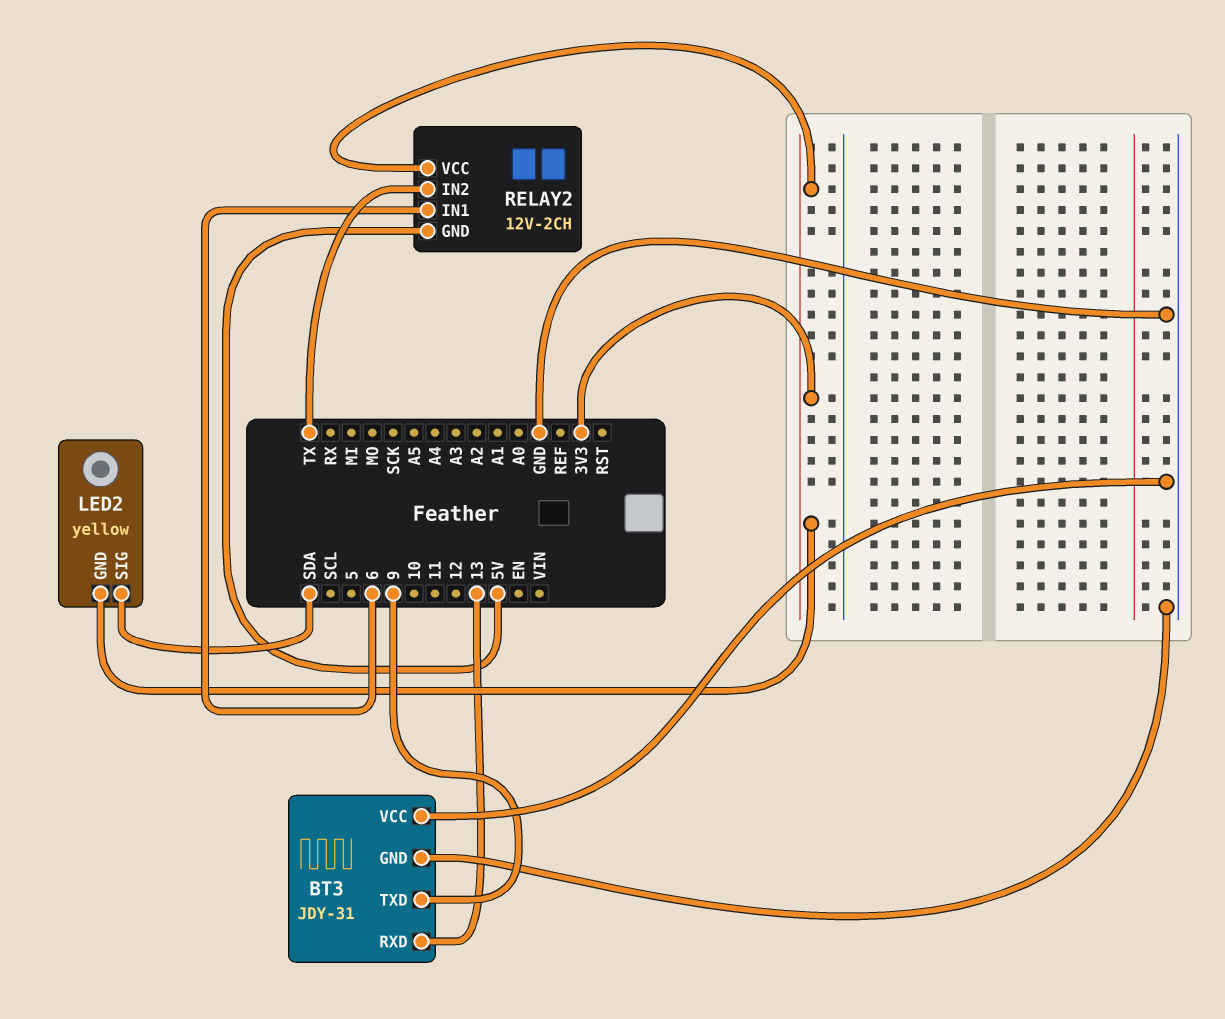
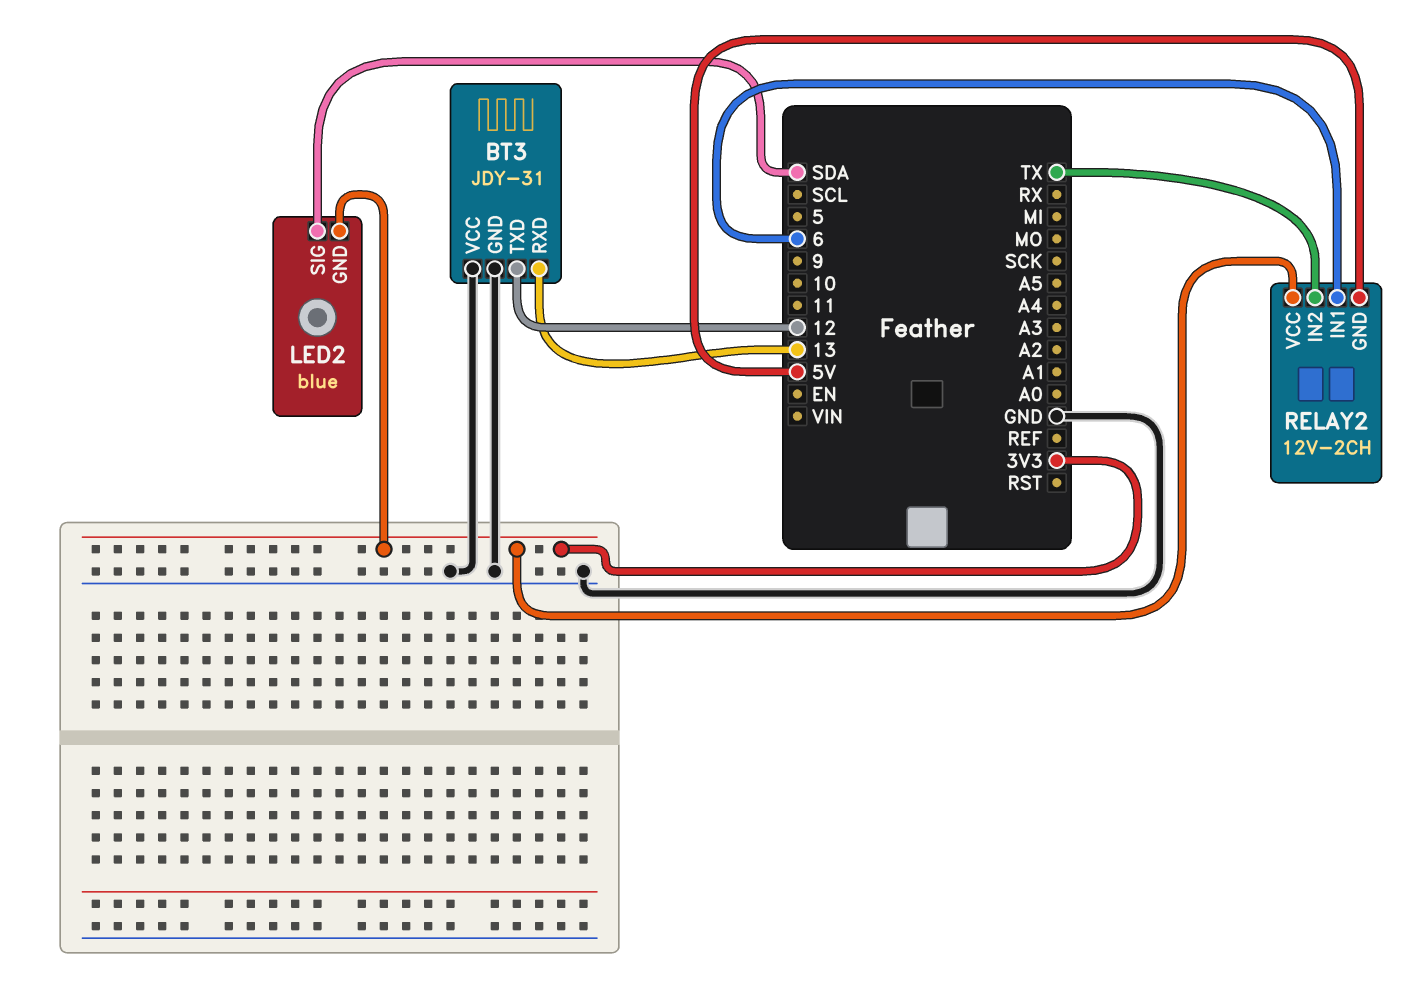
BT3 pin TXD: 9 -> 12
LED2: yellow -> blue

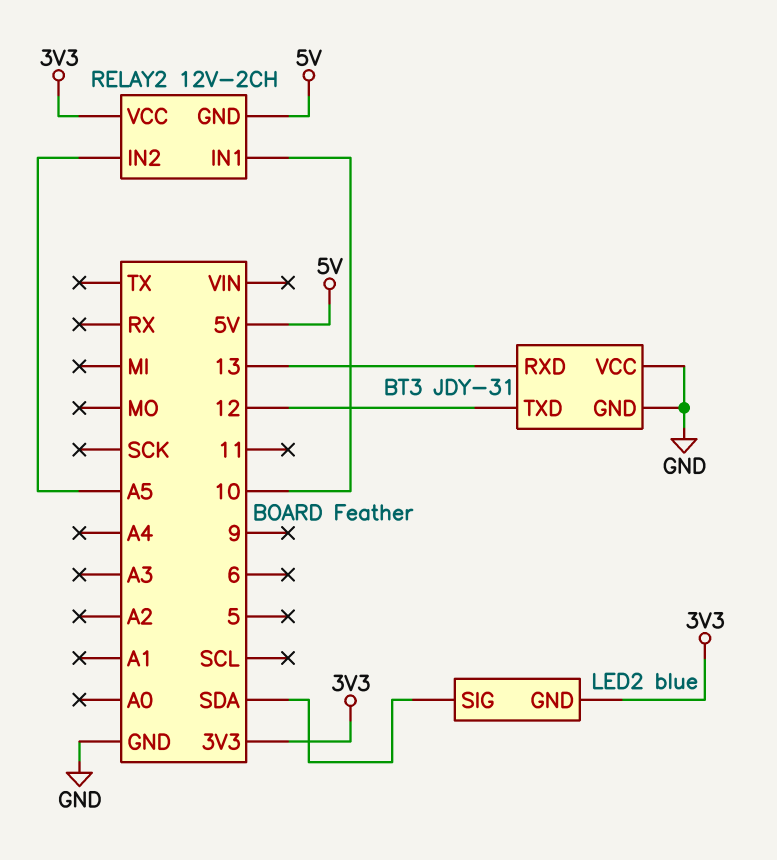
RELAY2 pin IN1: 6 -> 10
RELAY2 pin IN2: TX -> A5

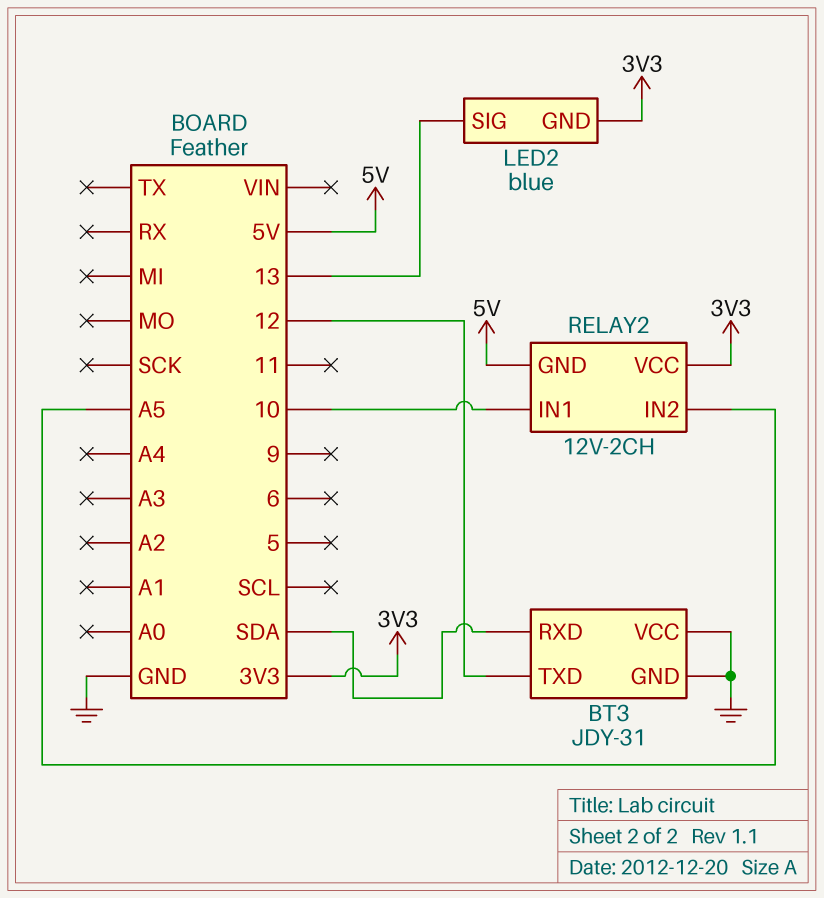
BT3 pin RXD: 13 -> SDA
LED2 pin SIG: SDA -> 13

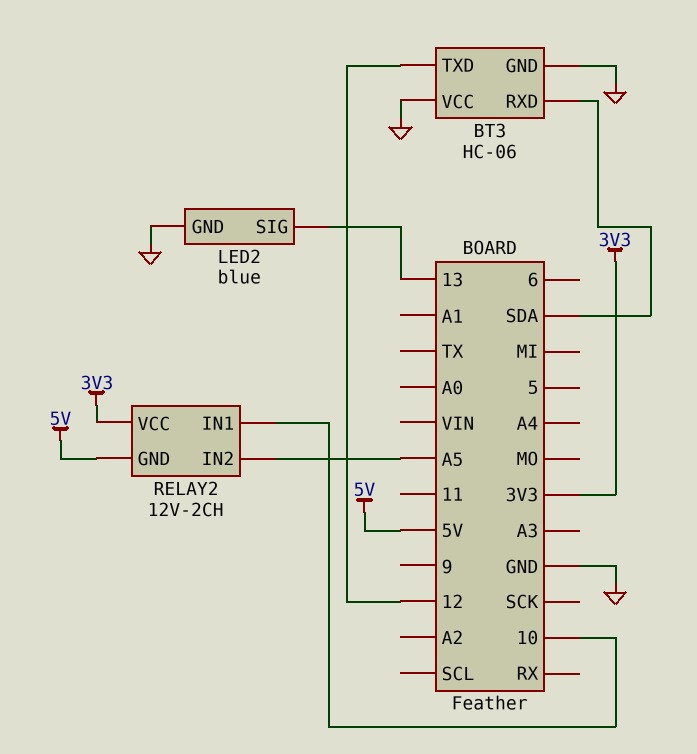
BT3: JDY-31 -> HC-06
LED2 pin GND: 3V3 -> GND

